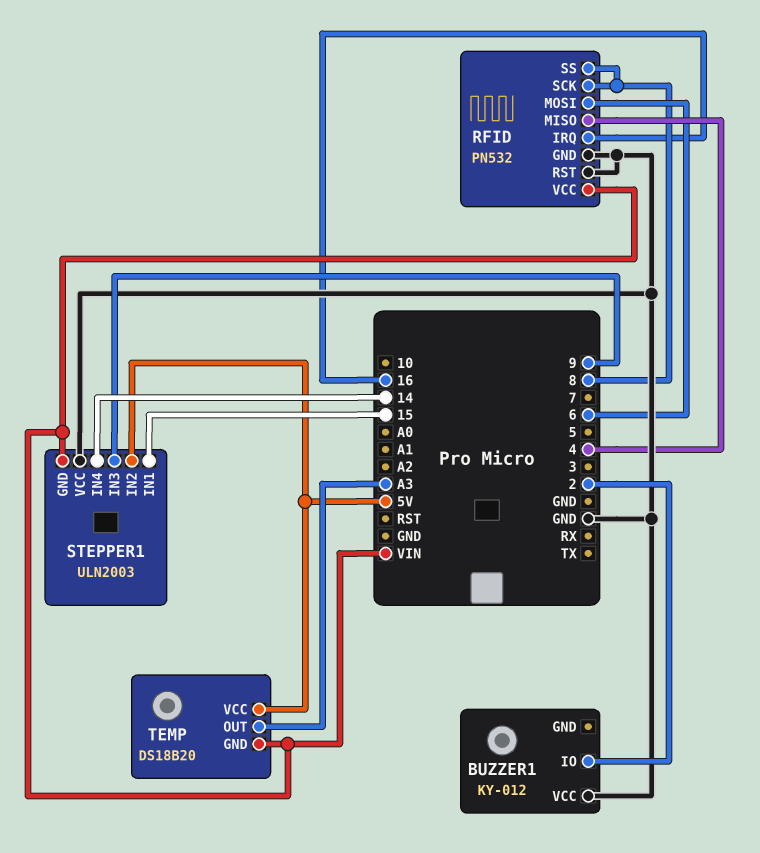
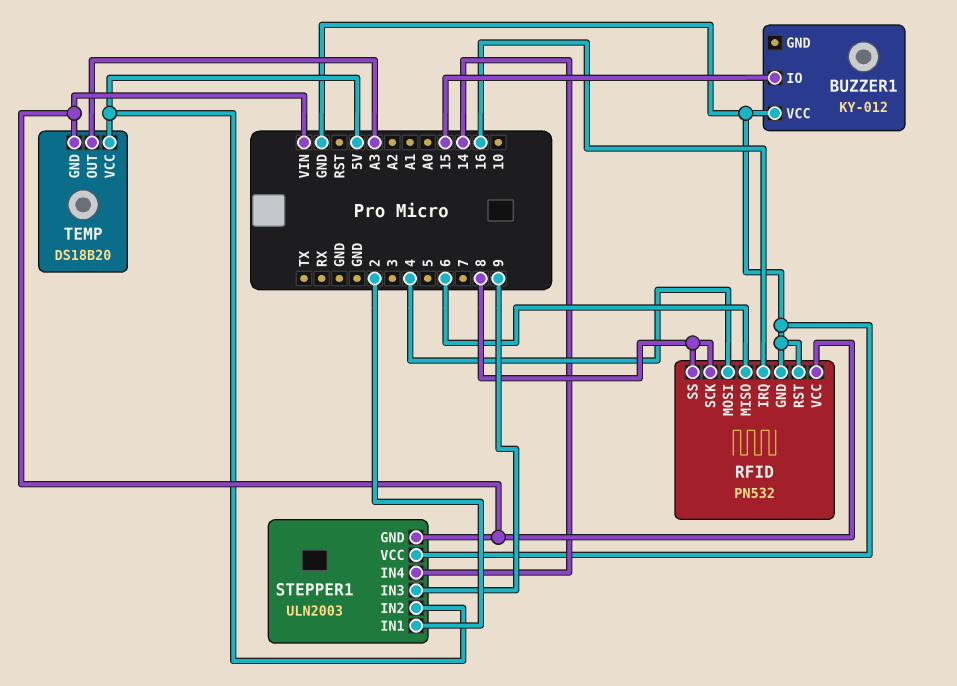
BUZZER1 pin IO: 2 -> 15
RFID pin MISO: 4 -> 6
RFID pin MOSI: 6 -> 4
STEPPER1 pin IN1: 15 -> 2

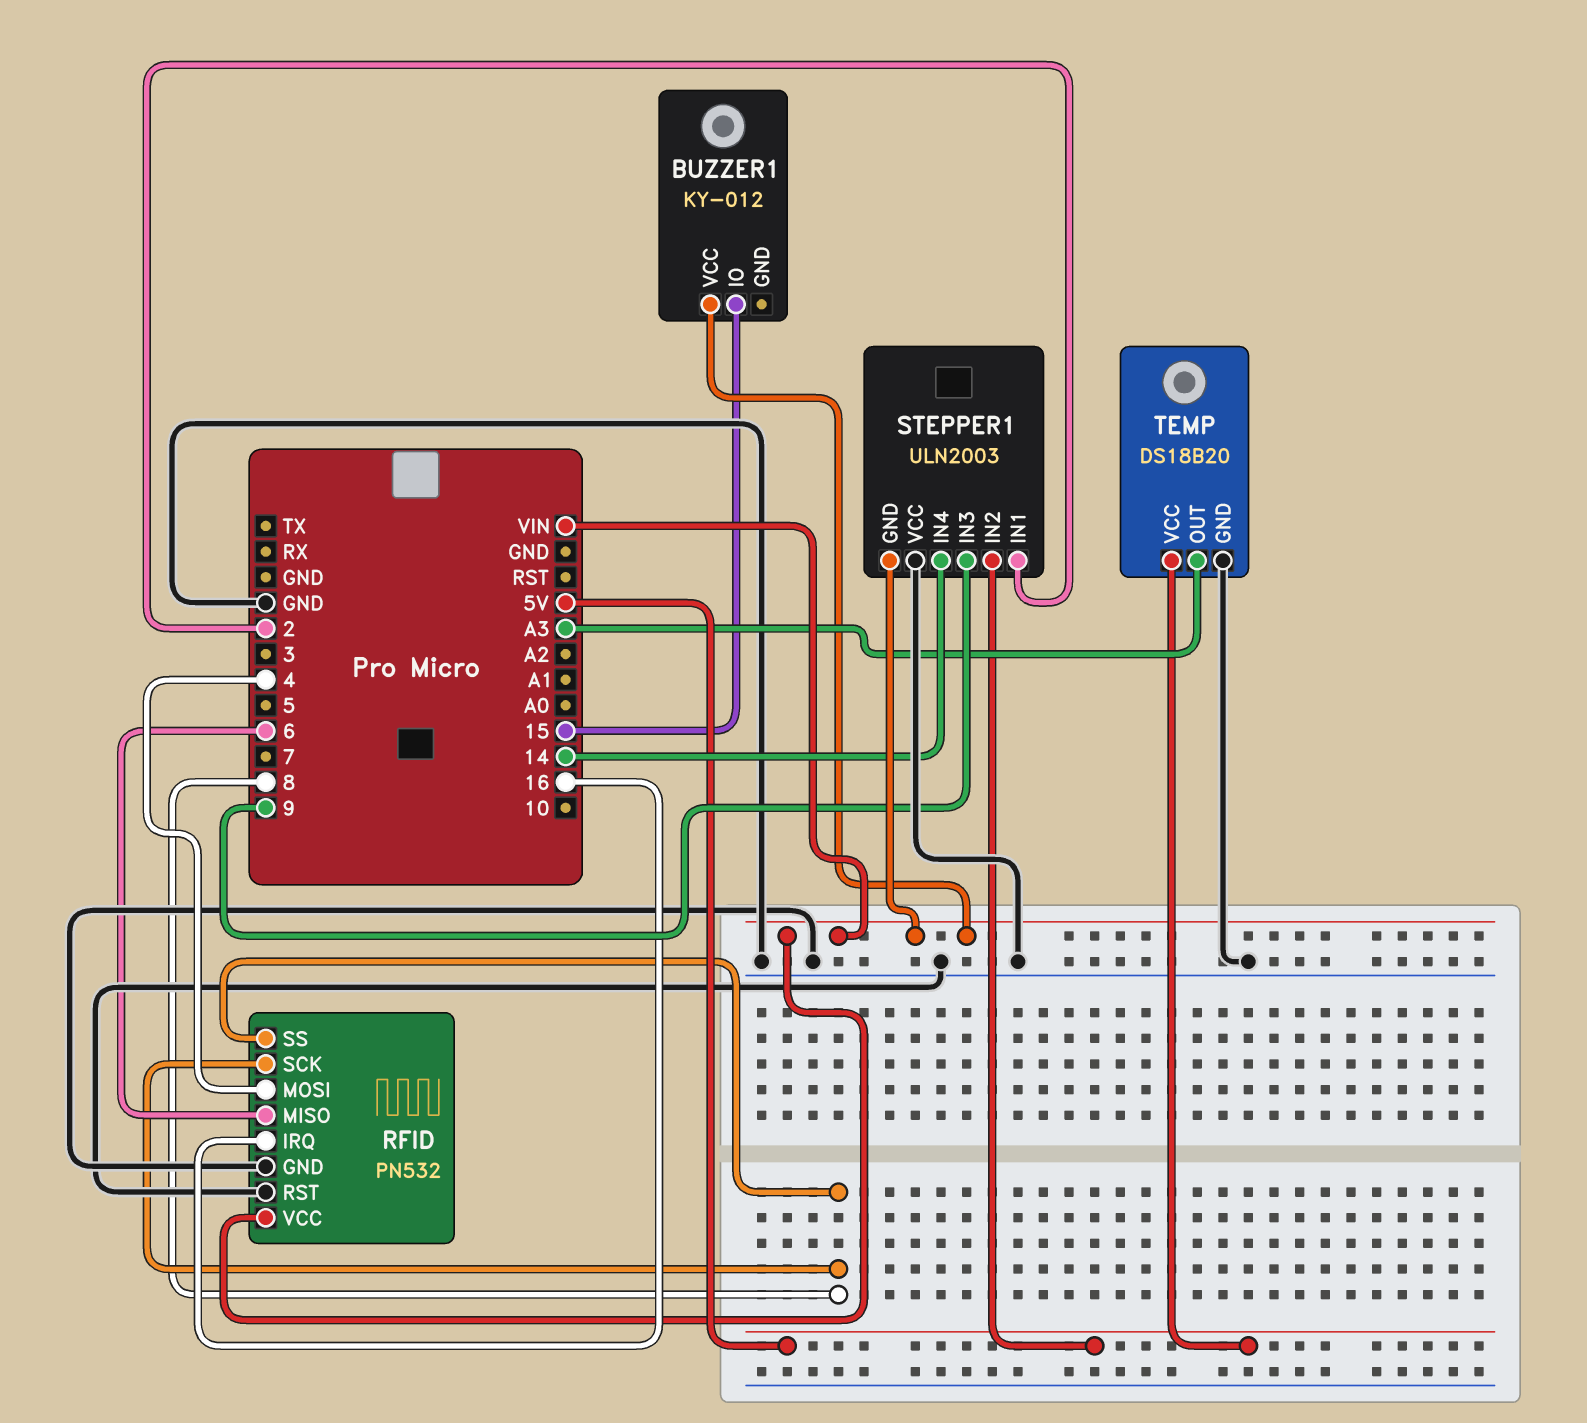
BUZZER1 pin VCC: GND -> VIN
TEMP pin GND: VIN -> GND

